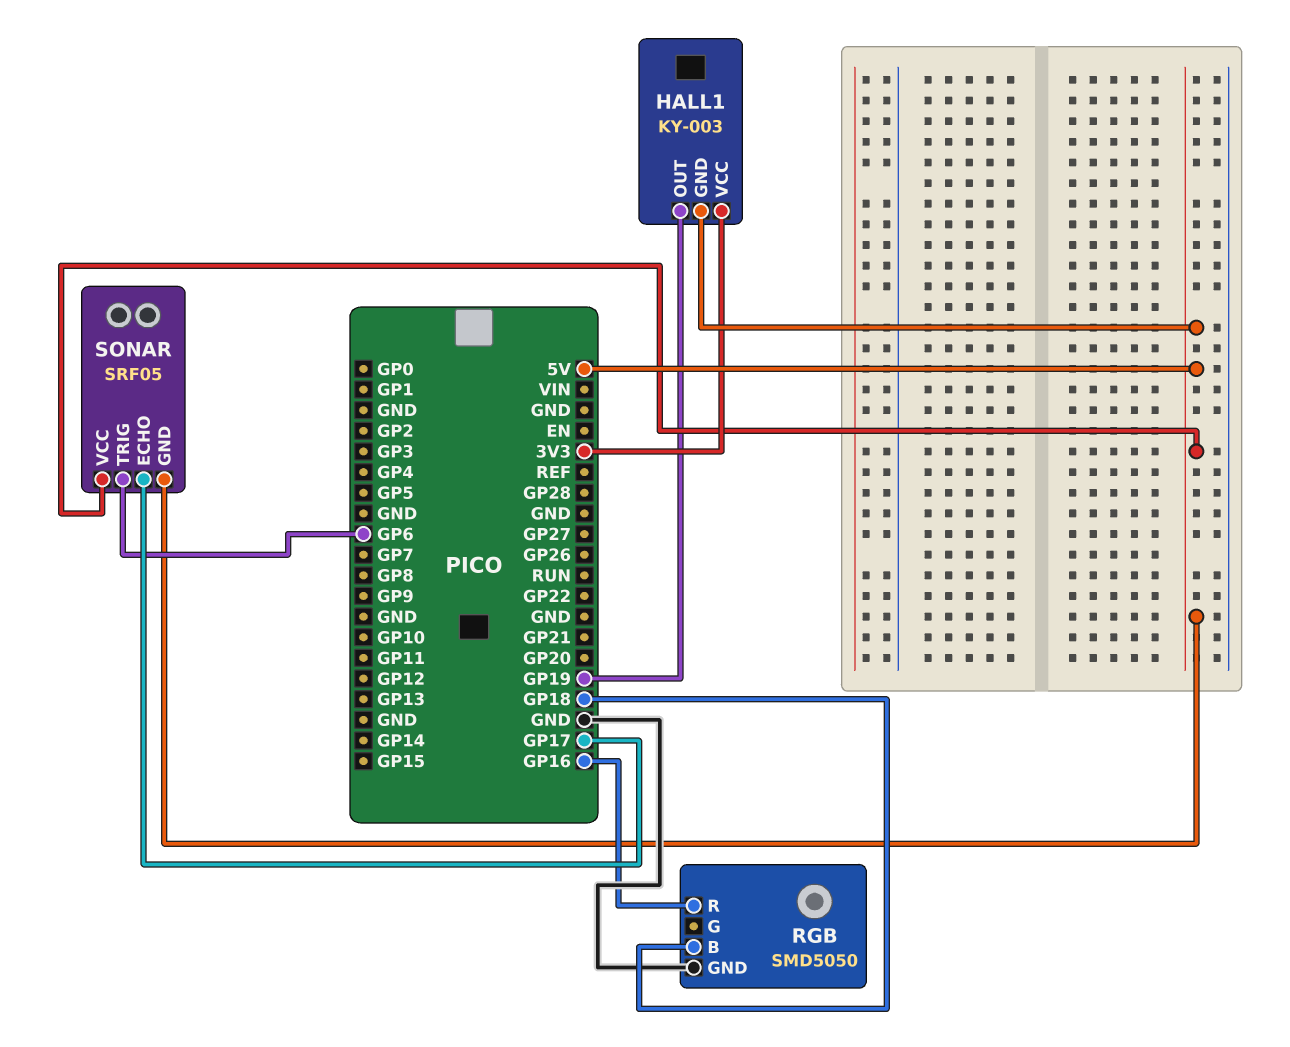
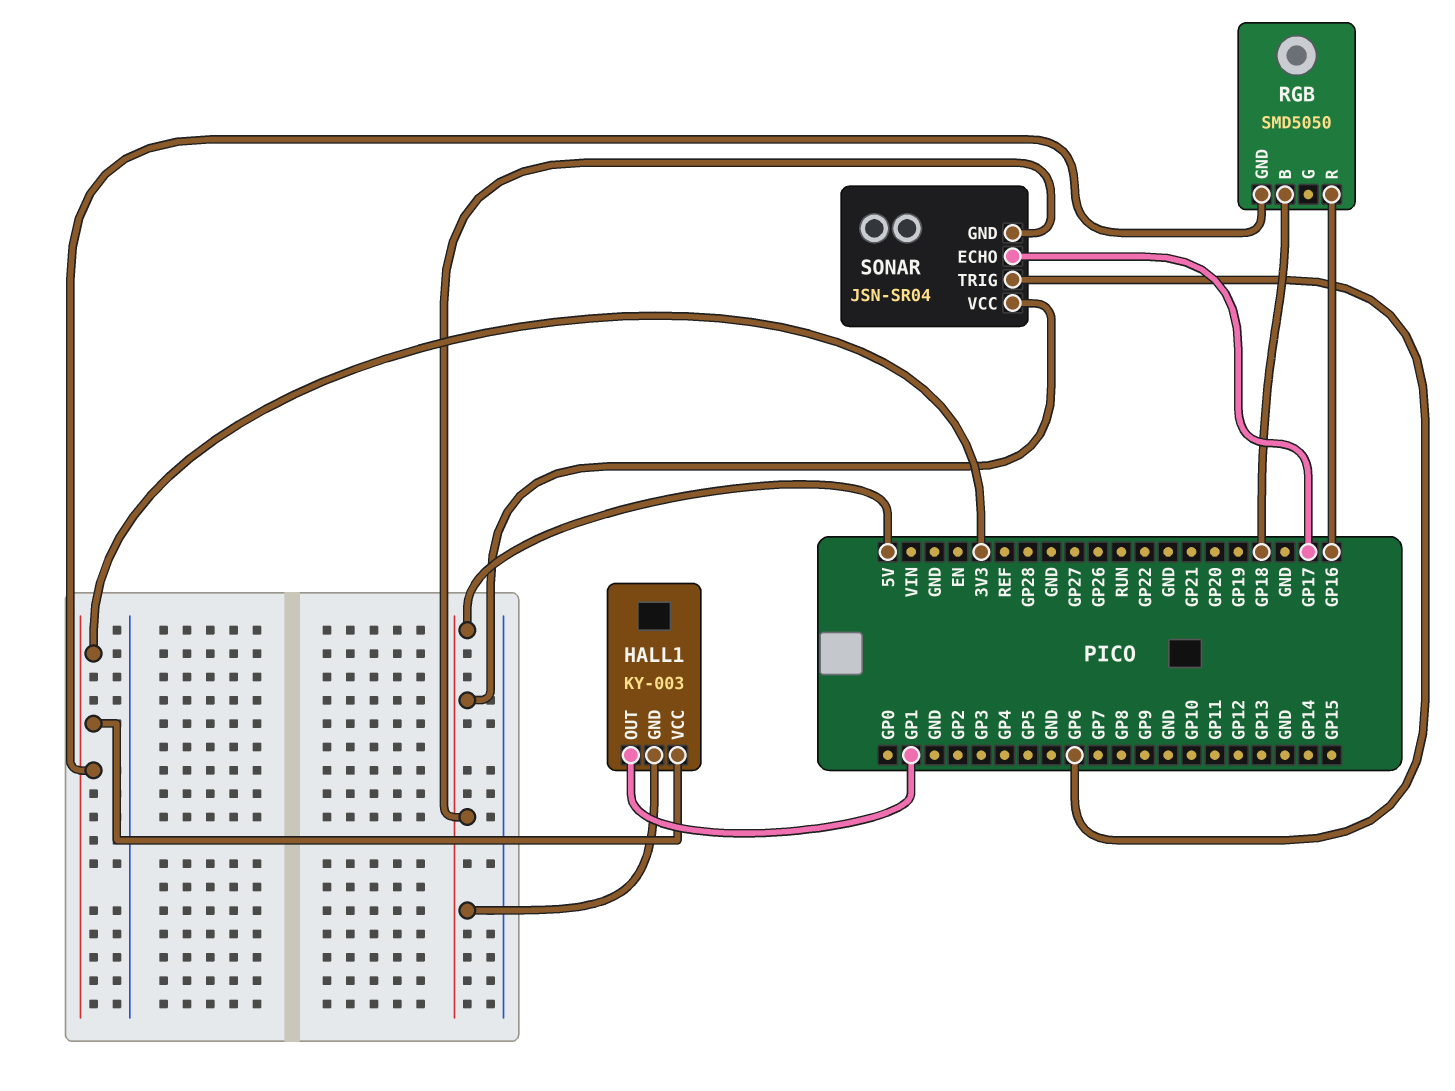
HALL1 pin OUT: GP19 -> GP1
RGB pin GND: GND -> 3V3
SONAR: SRF05 -> JSN-SR04

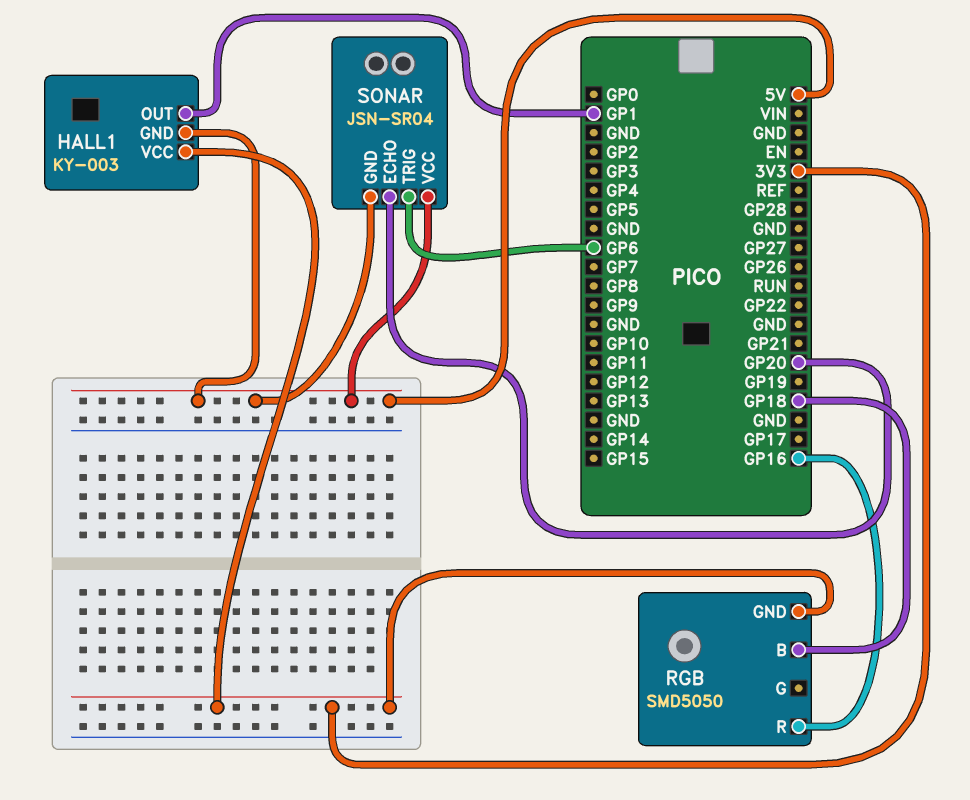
SONAR pin ECHO: GP17 -> GP20

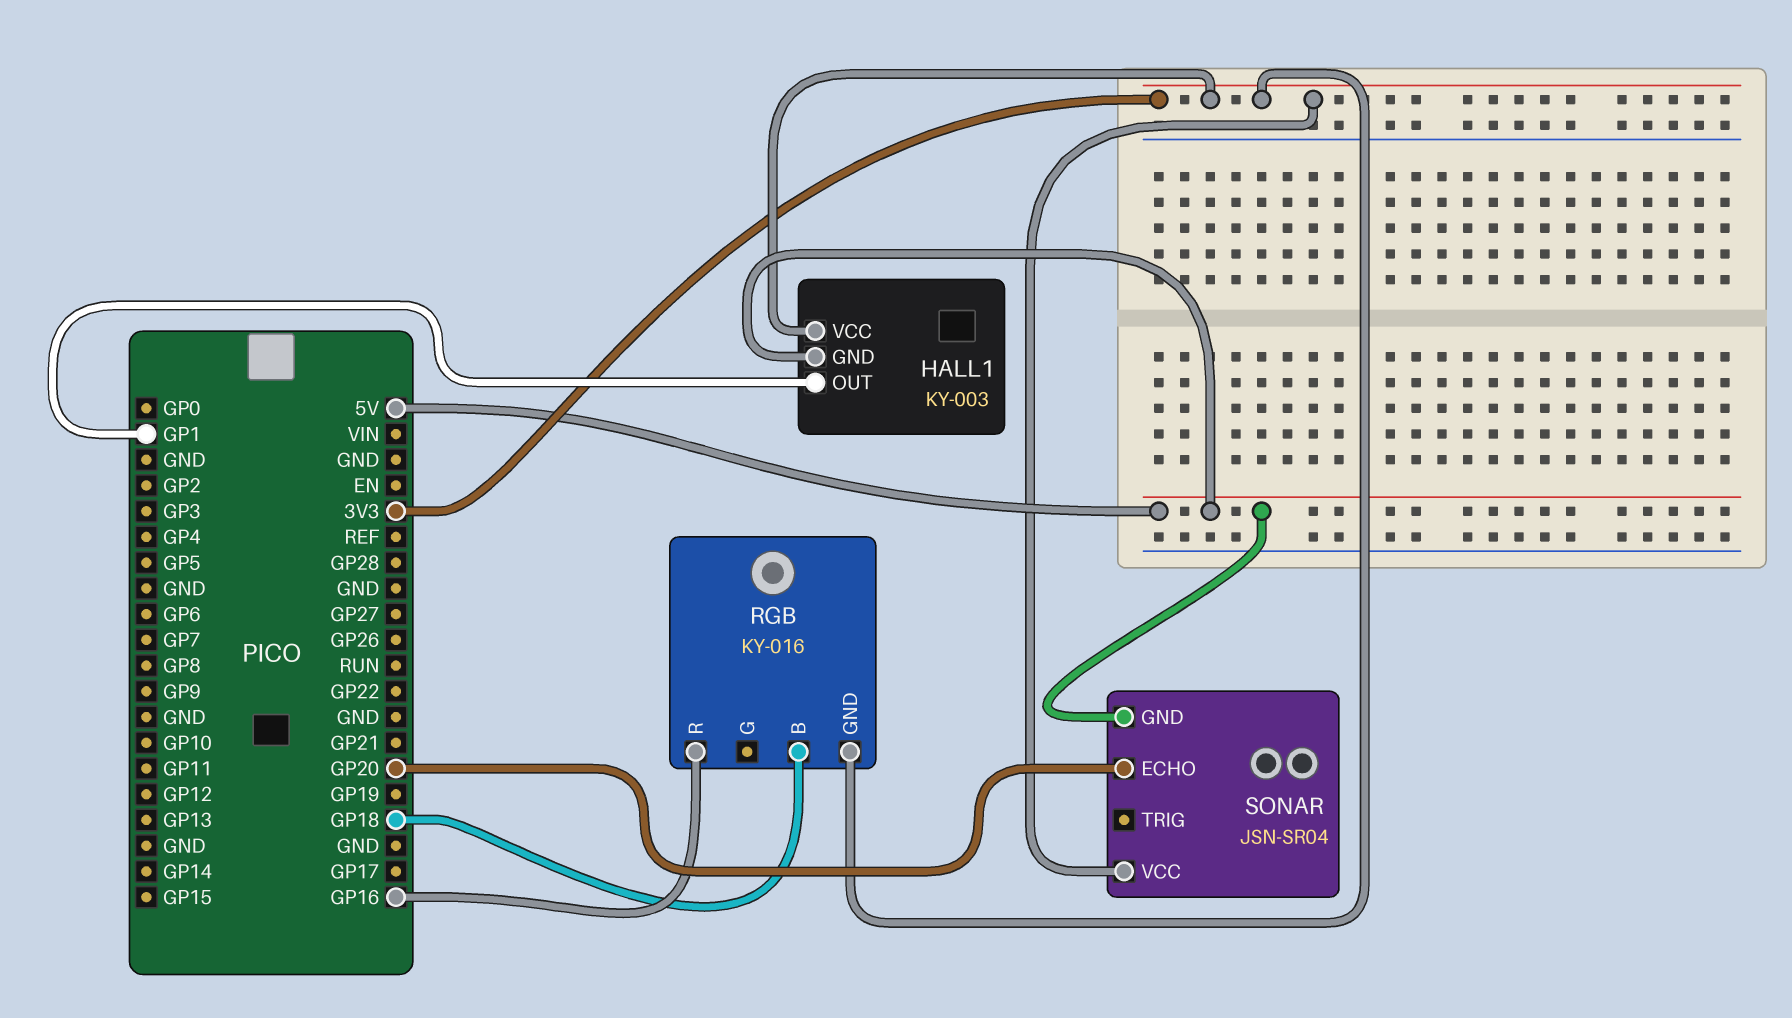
RGB: SMD5050 -> KY-016
SONAR pin TRIG: GP6 -> none
SONAR pin VCC: 5V -> 3V3

